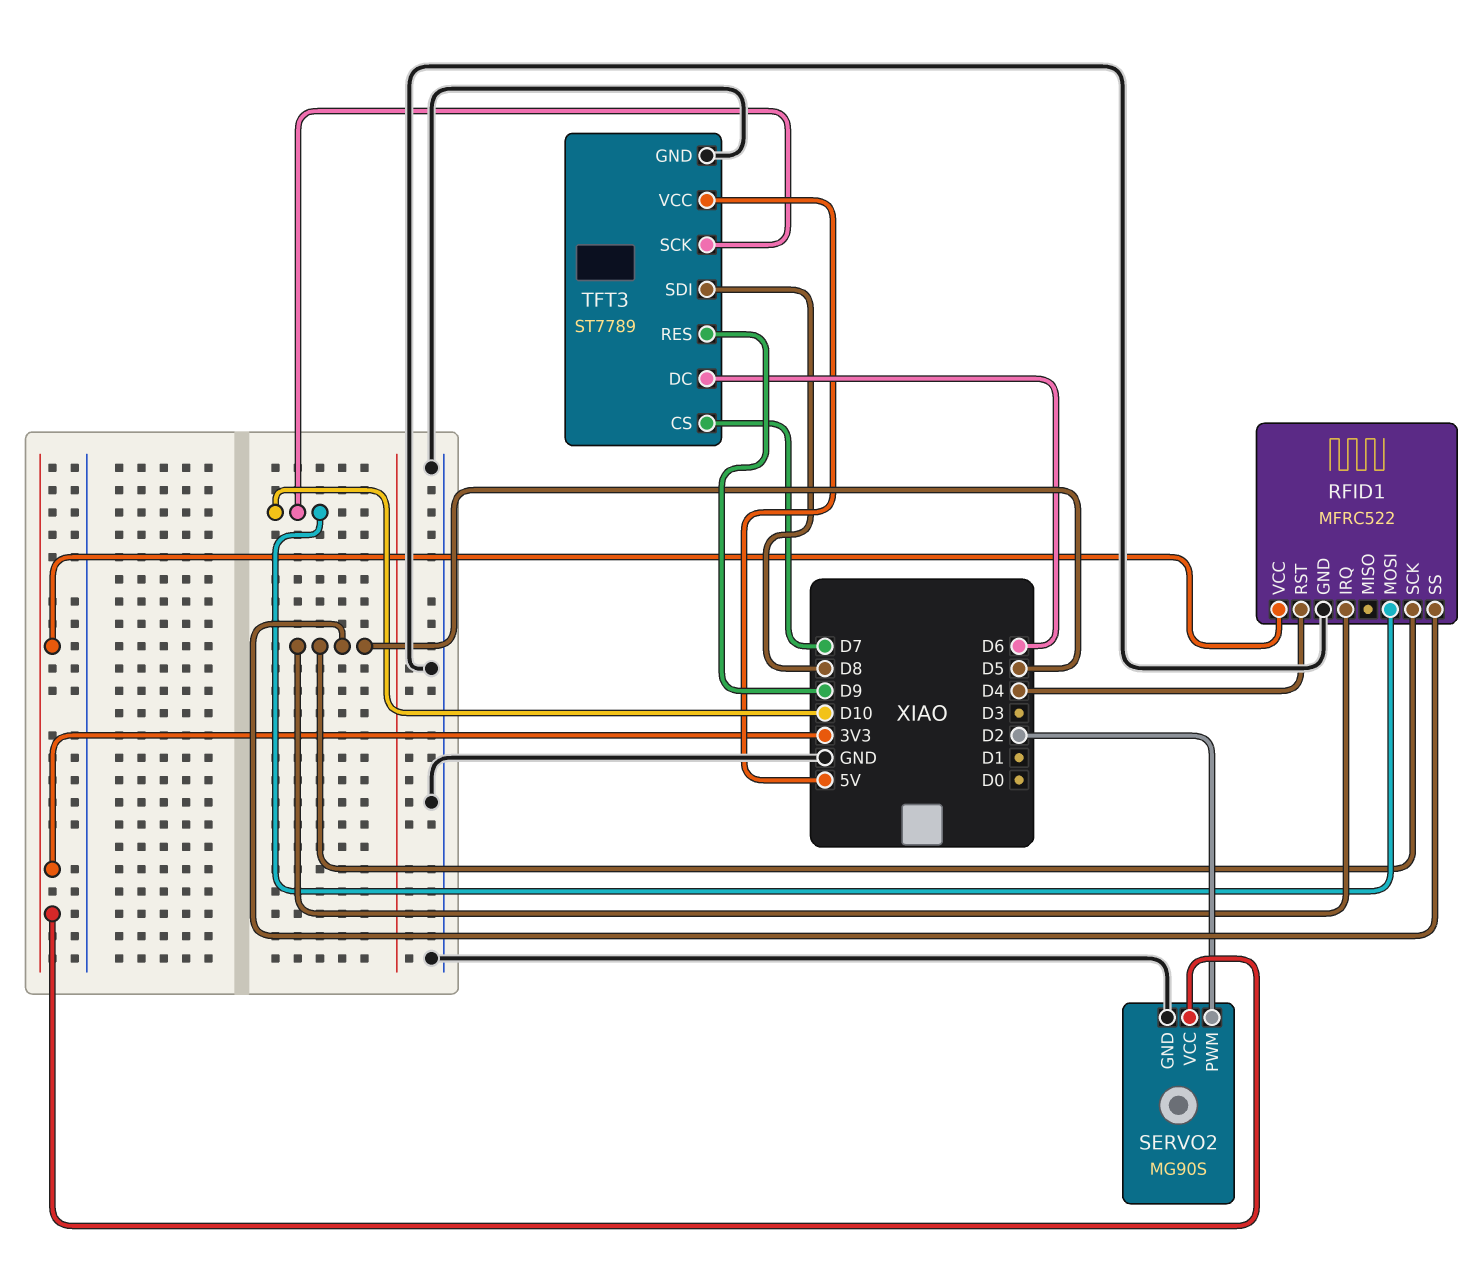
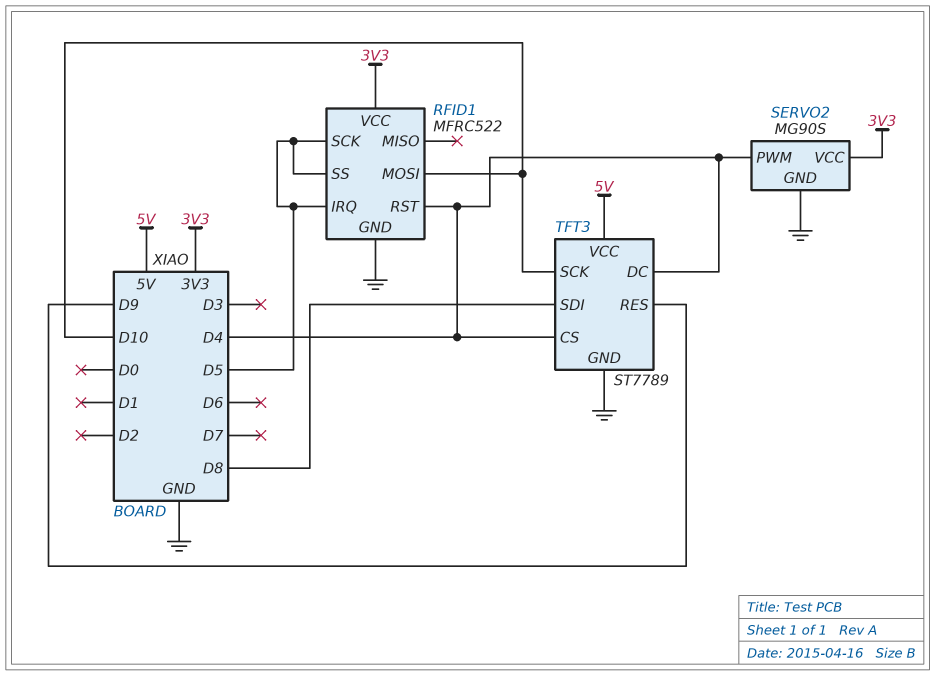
SERVO2 pin PWM: D2 -> D4
TFT3 pin CS: D7 -> D4
TFT3 pin DC: D6 -> D4

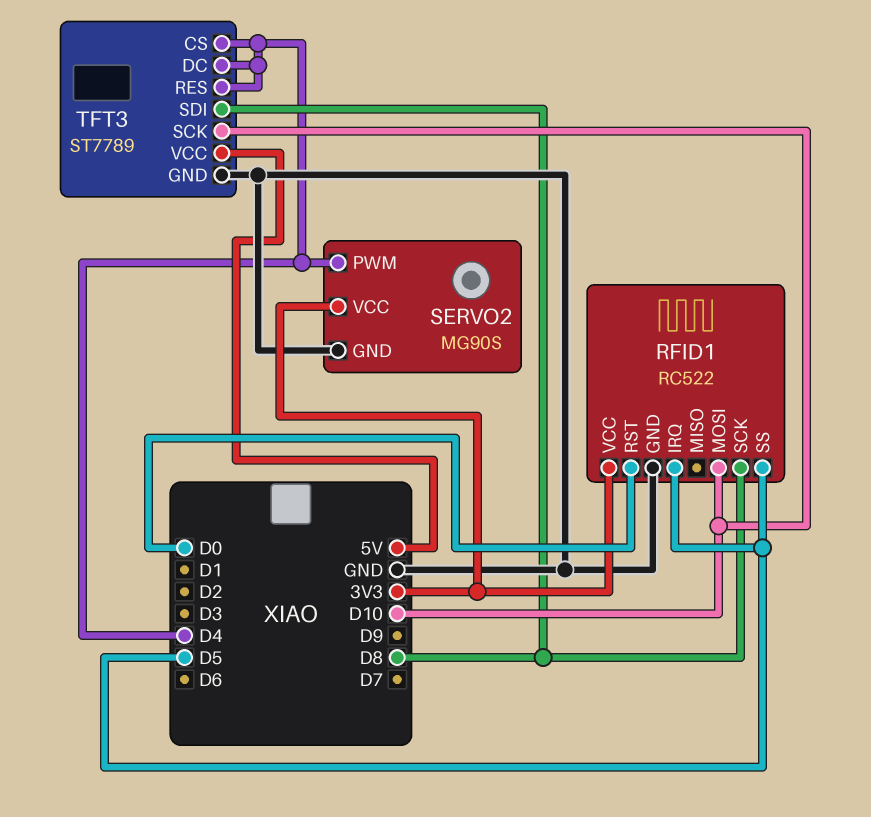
RFID1: MFRC522 -> RC522
RFID1 pin RST: D4 -> D0
RFID1 pin SCK: D5 -> D8
TFT3 pin RES: D9 -> D4

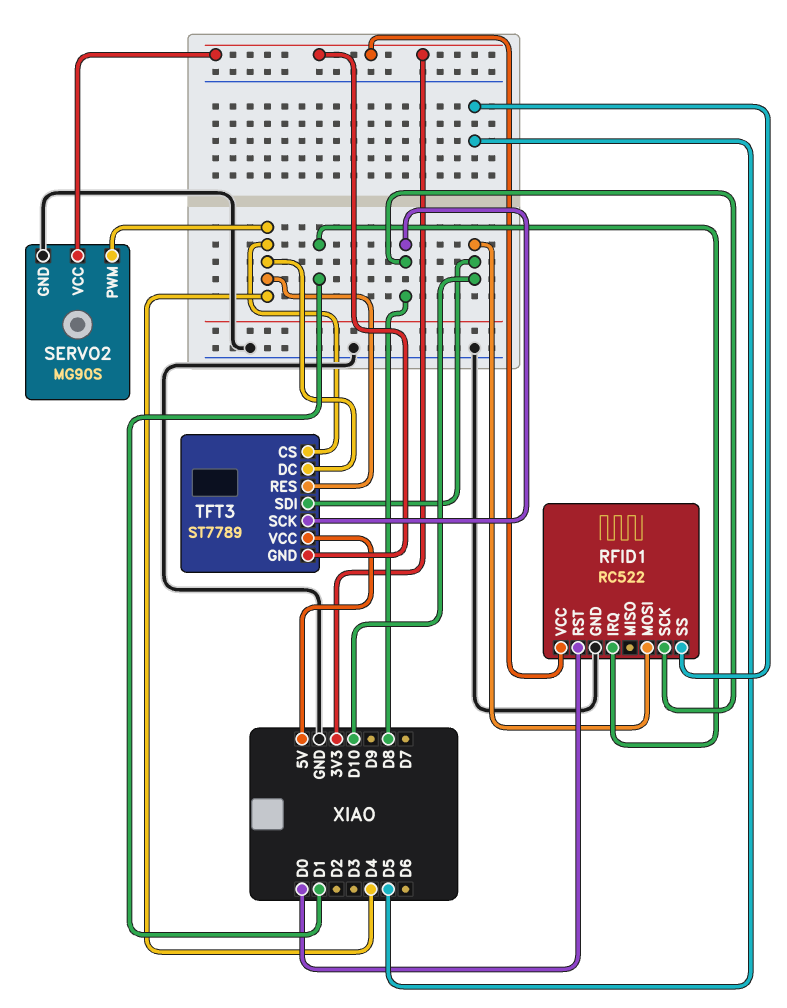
RFID1 pin IRQ: D5 -> D1
TFT3 pin GND: GND -> 3V3
TFT3 pin SCK: D10 -> D8
TFT3 pin SDI: D8 -> D10

